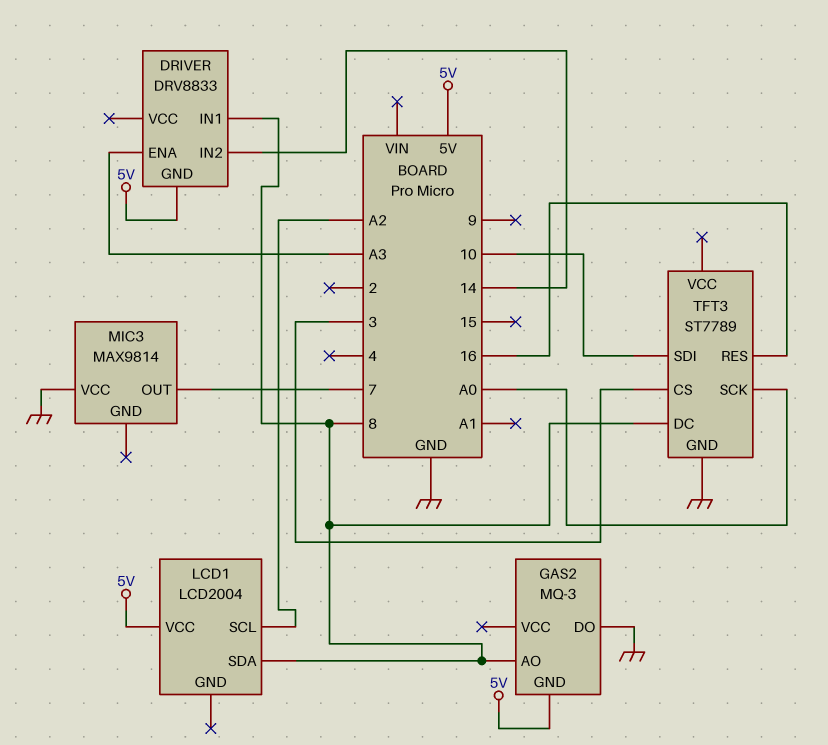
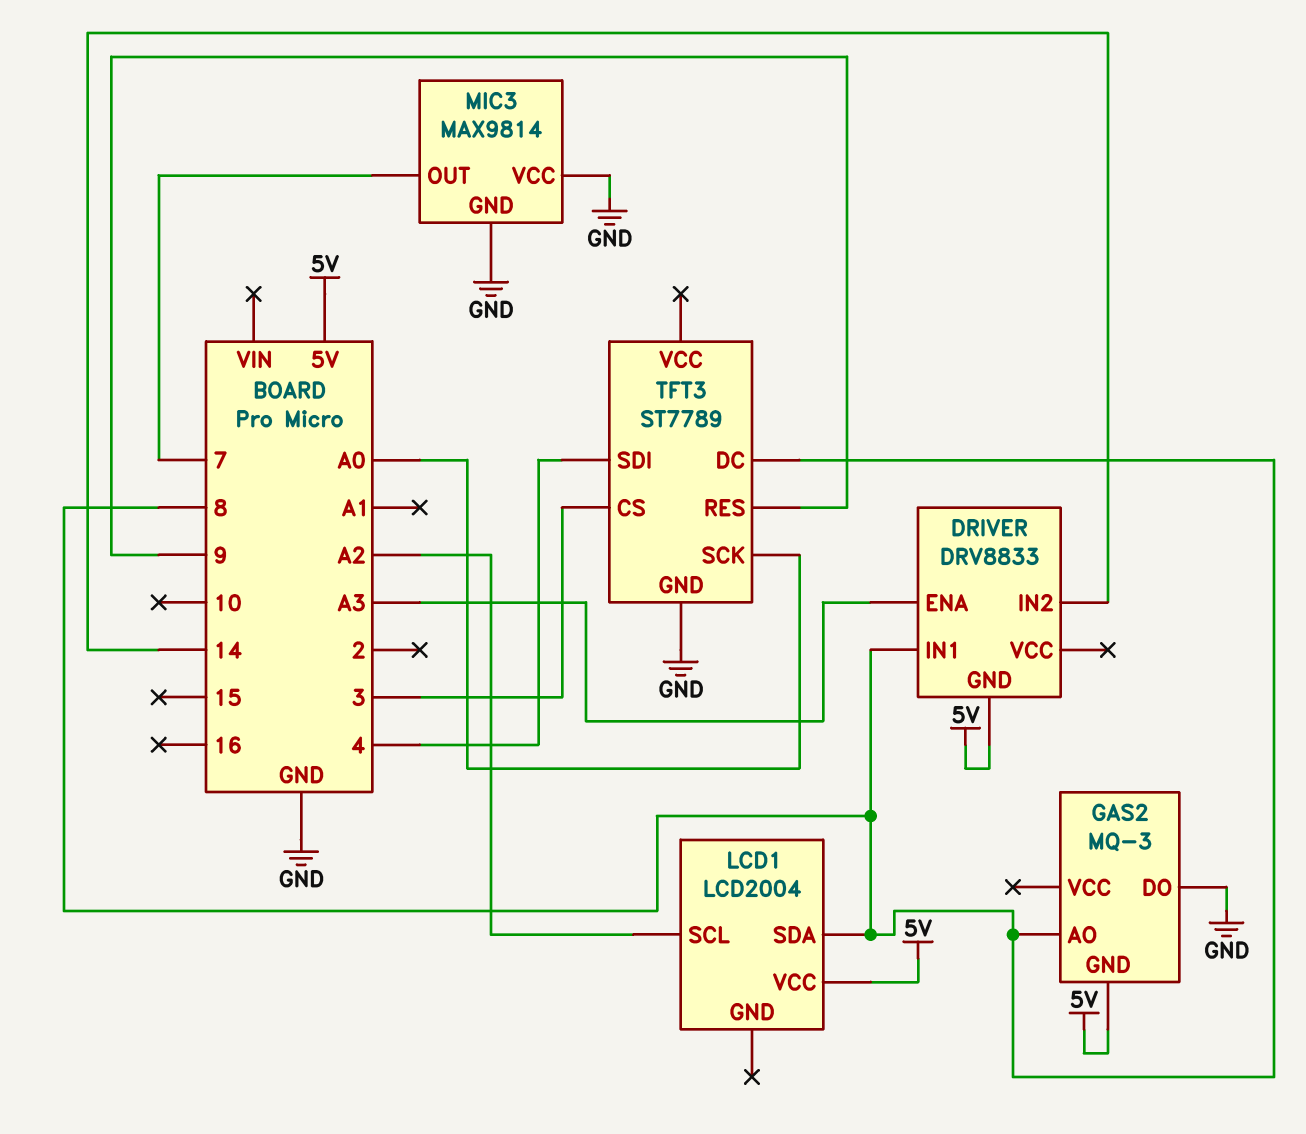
MIC3 pin GND: none -> GND
TFT3 pin RES: 16 -> 9
TFT3 pin SDI: 10 -> 4

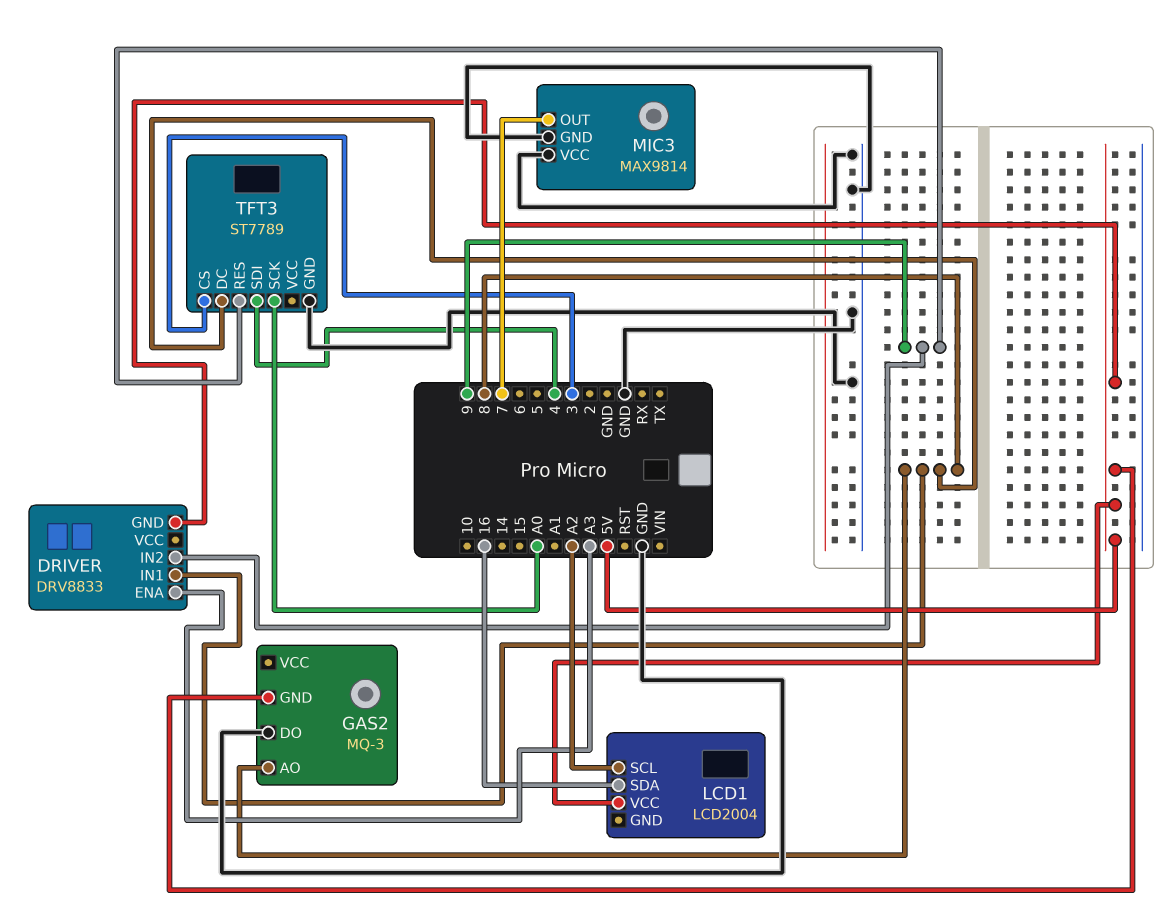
DRIVER pin IN2: 14 -> 9
LCD1 pin SDA: 8 -> 16

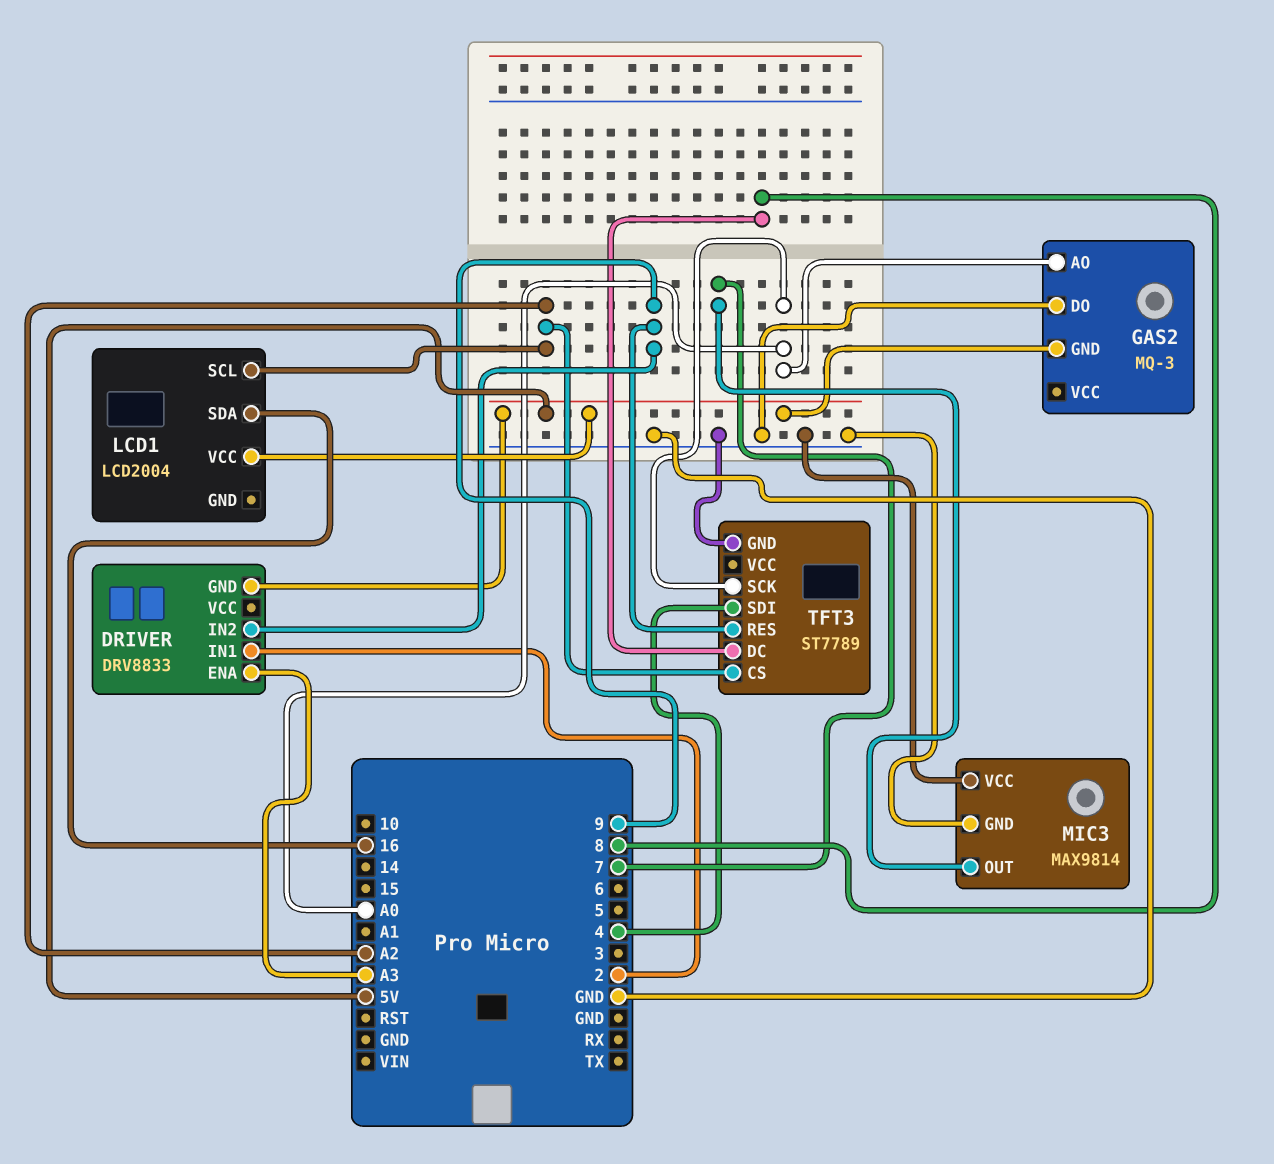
DRIVER pin IN1: 8 -> 2
GAS2 pin AO: 8 -> A0
TFT3 pin CS: 3 -> A2

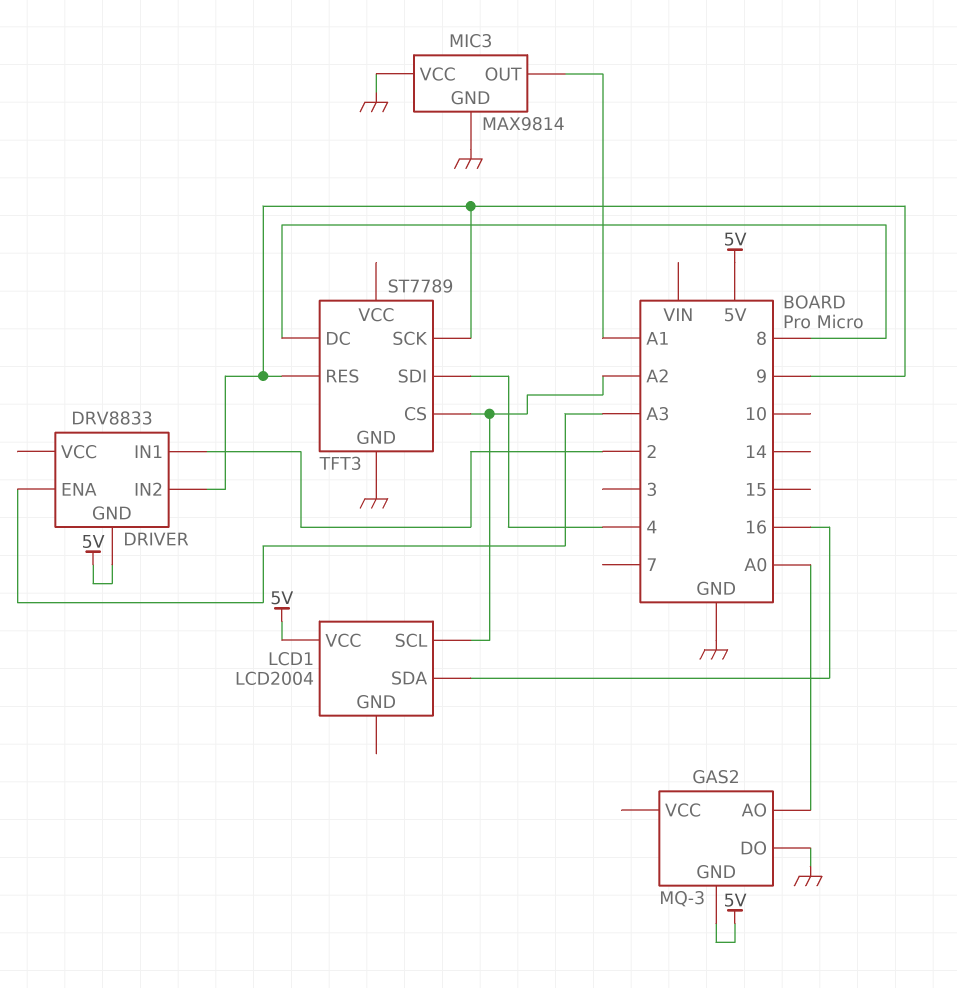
MIC3 pin OUT: 7 -> A1
TFT3 pin SCK: A0 -> 9

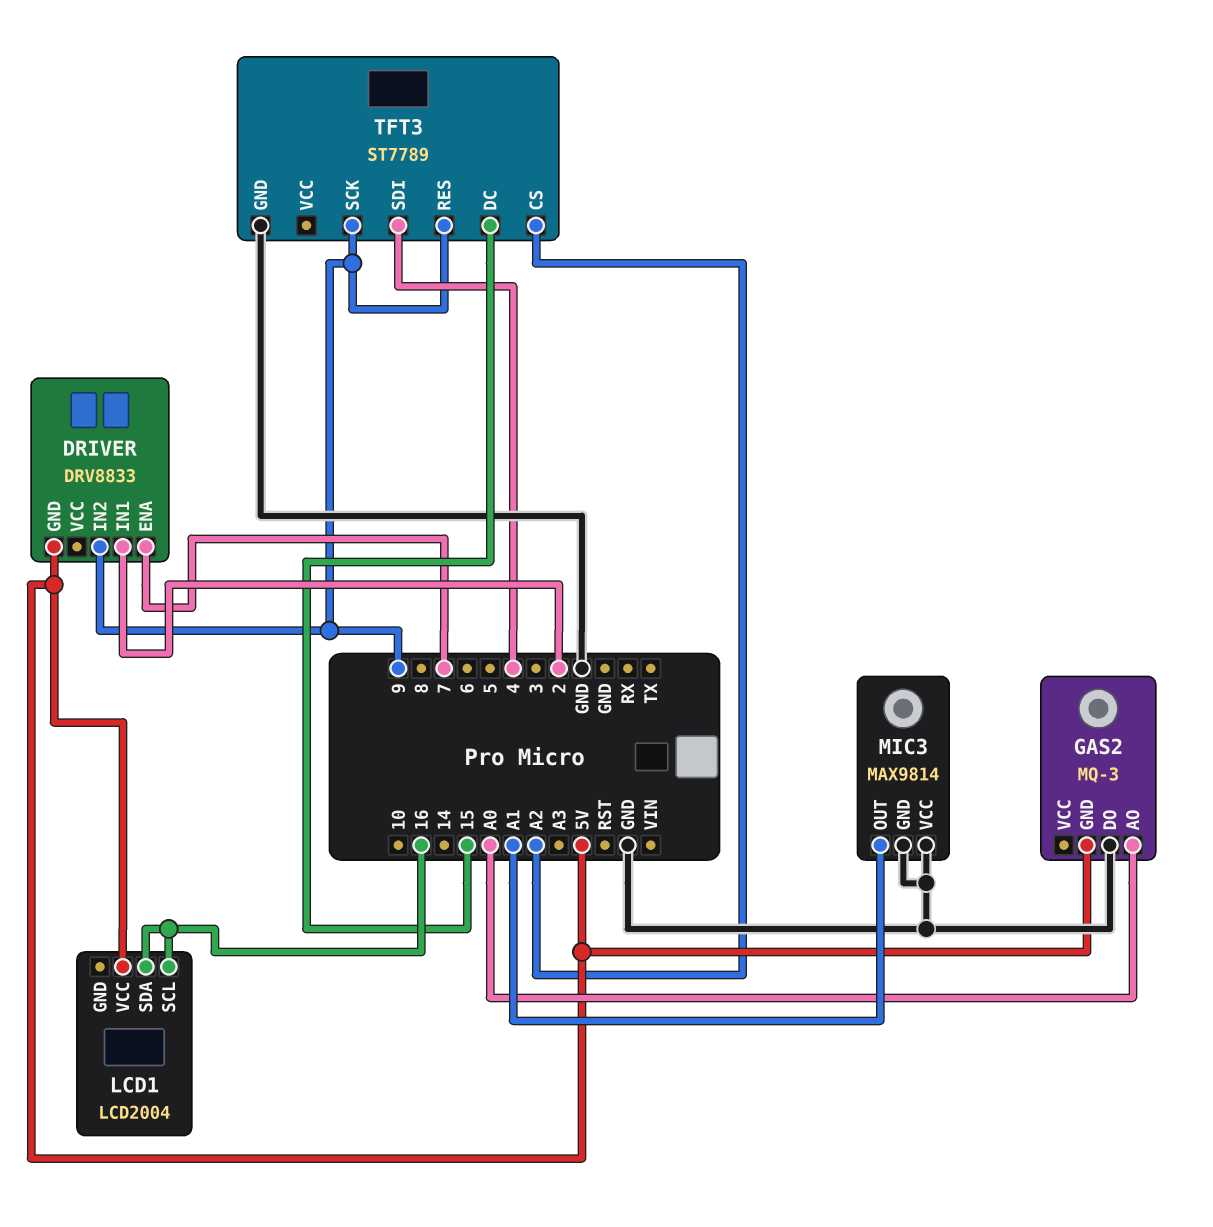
DRIVER pin ENA: A3 -> 7
LCD1 pin SCL: A2 -> 16
TFT3 pin DC: 8 -> 15

